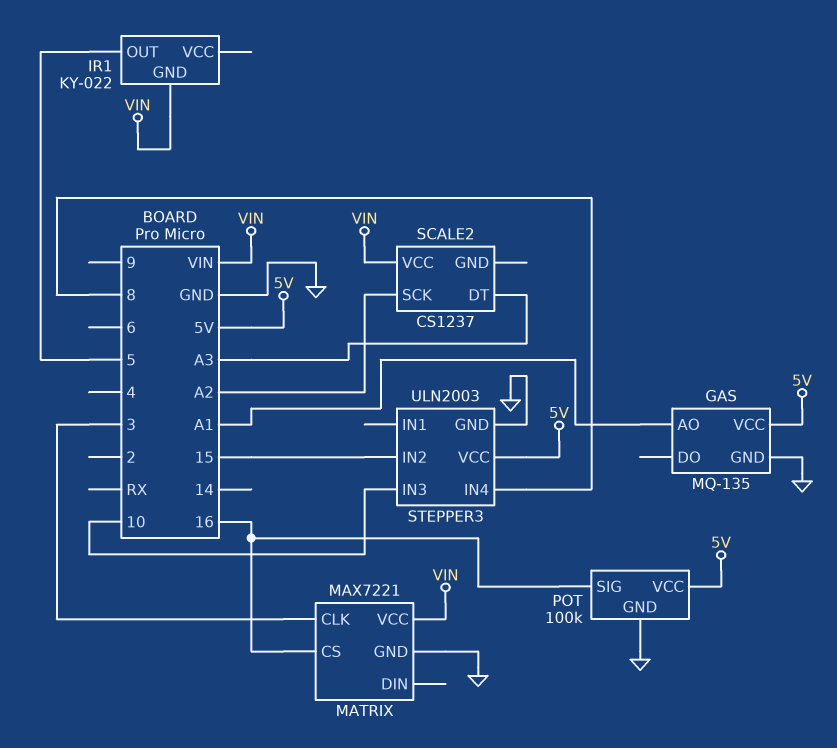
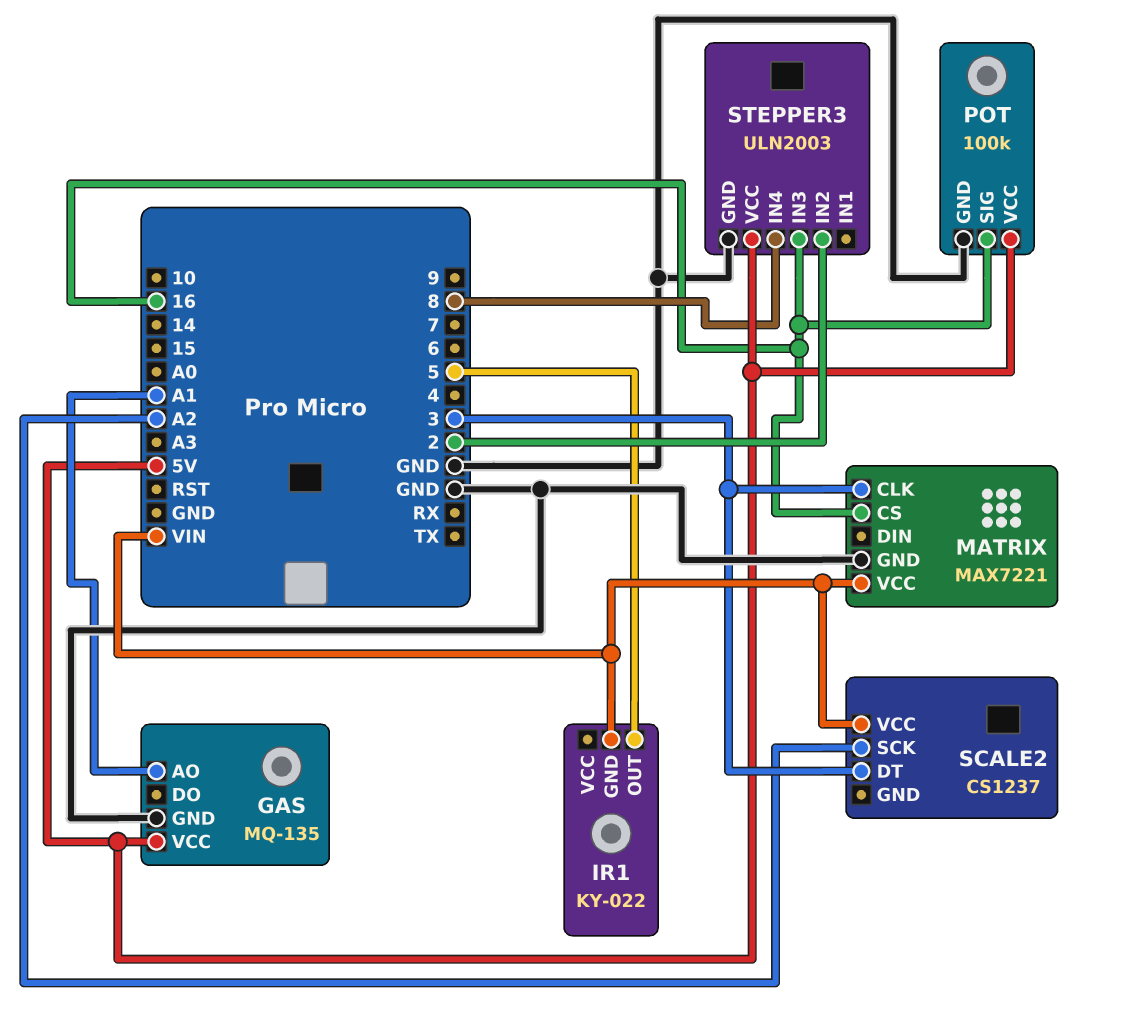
SCALE2 pin DT: A3 -> 3
STEPPER3 pin IN2: 15 -> 2
STEPPER3 pin IN3: 10 -> 16

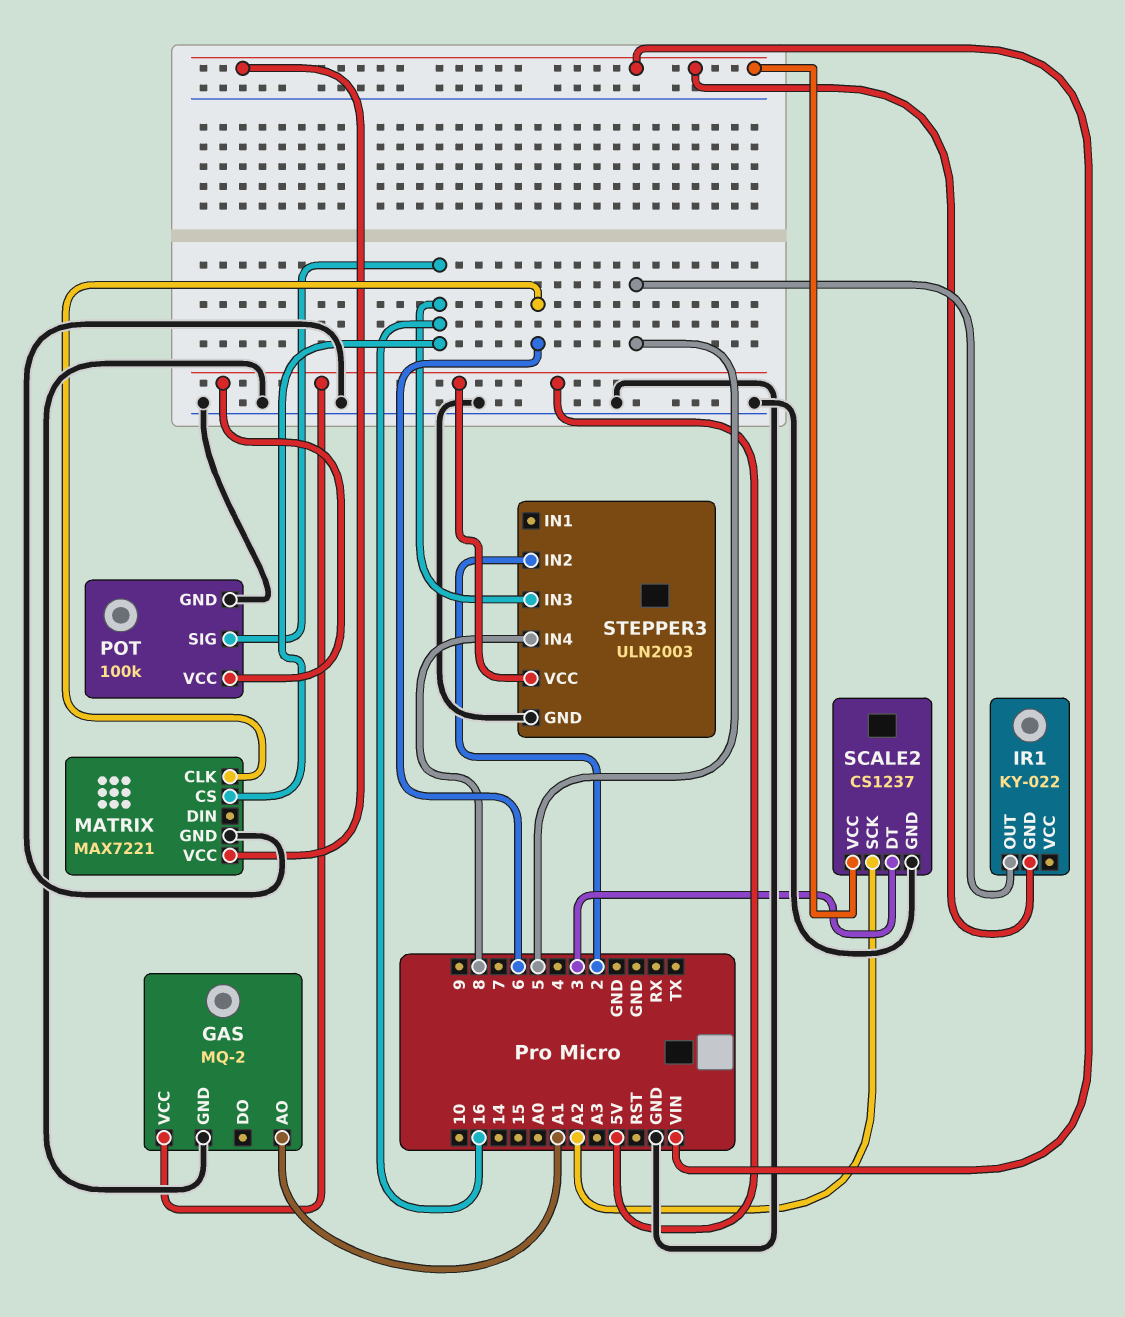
GAS: MQ-135 -> MQ-2
MATRIX pin CLK: 3 -> 6
SCALE2 pin GND: none -> GND

